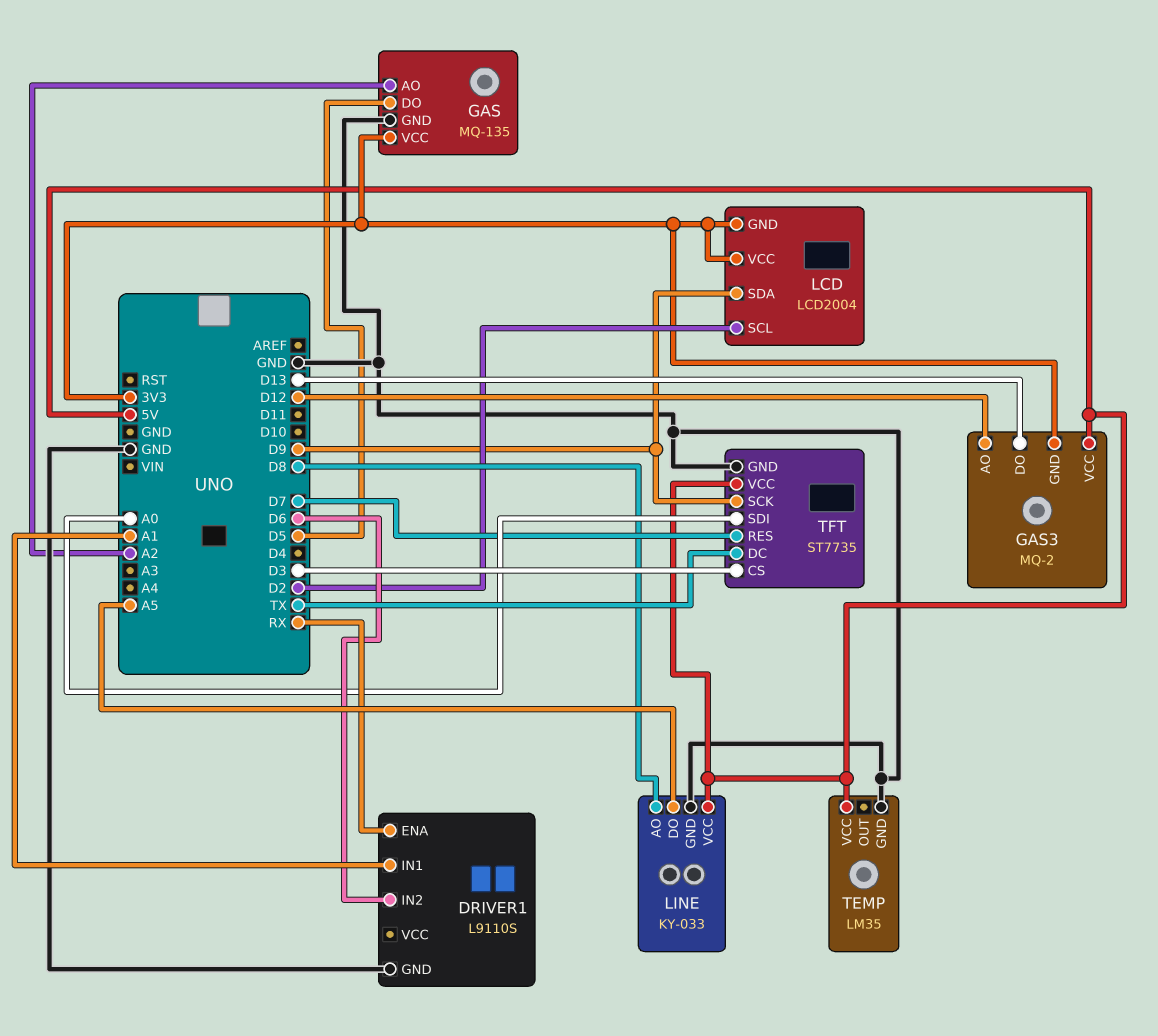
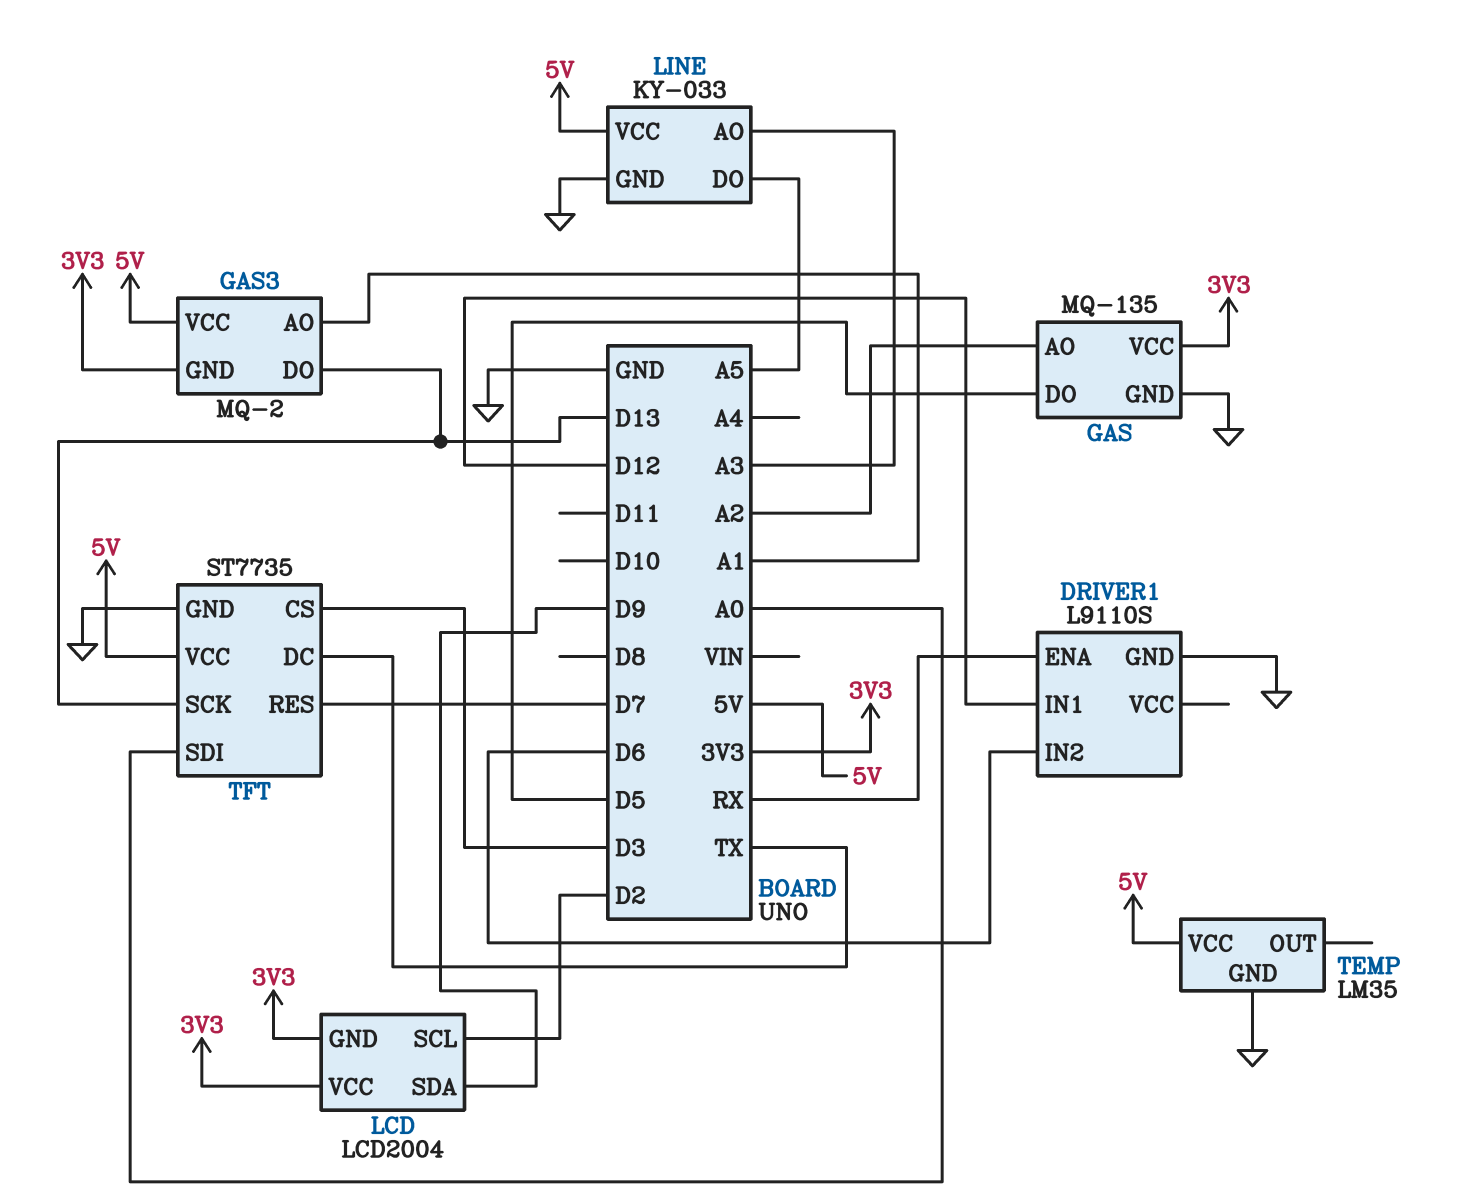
DRIVER1 pin IN1: A1 -> D12
GAS3 pin AO: D12 -> A1
LINE pin AO: D8 -> A3
TFT pin SCK: D9 -> D13

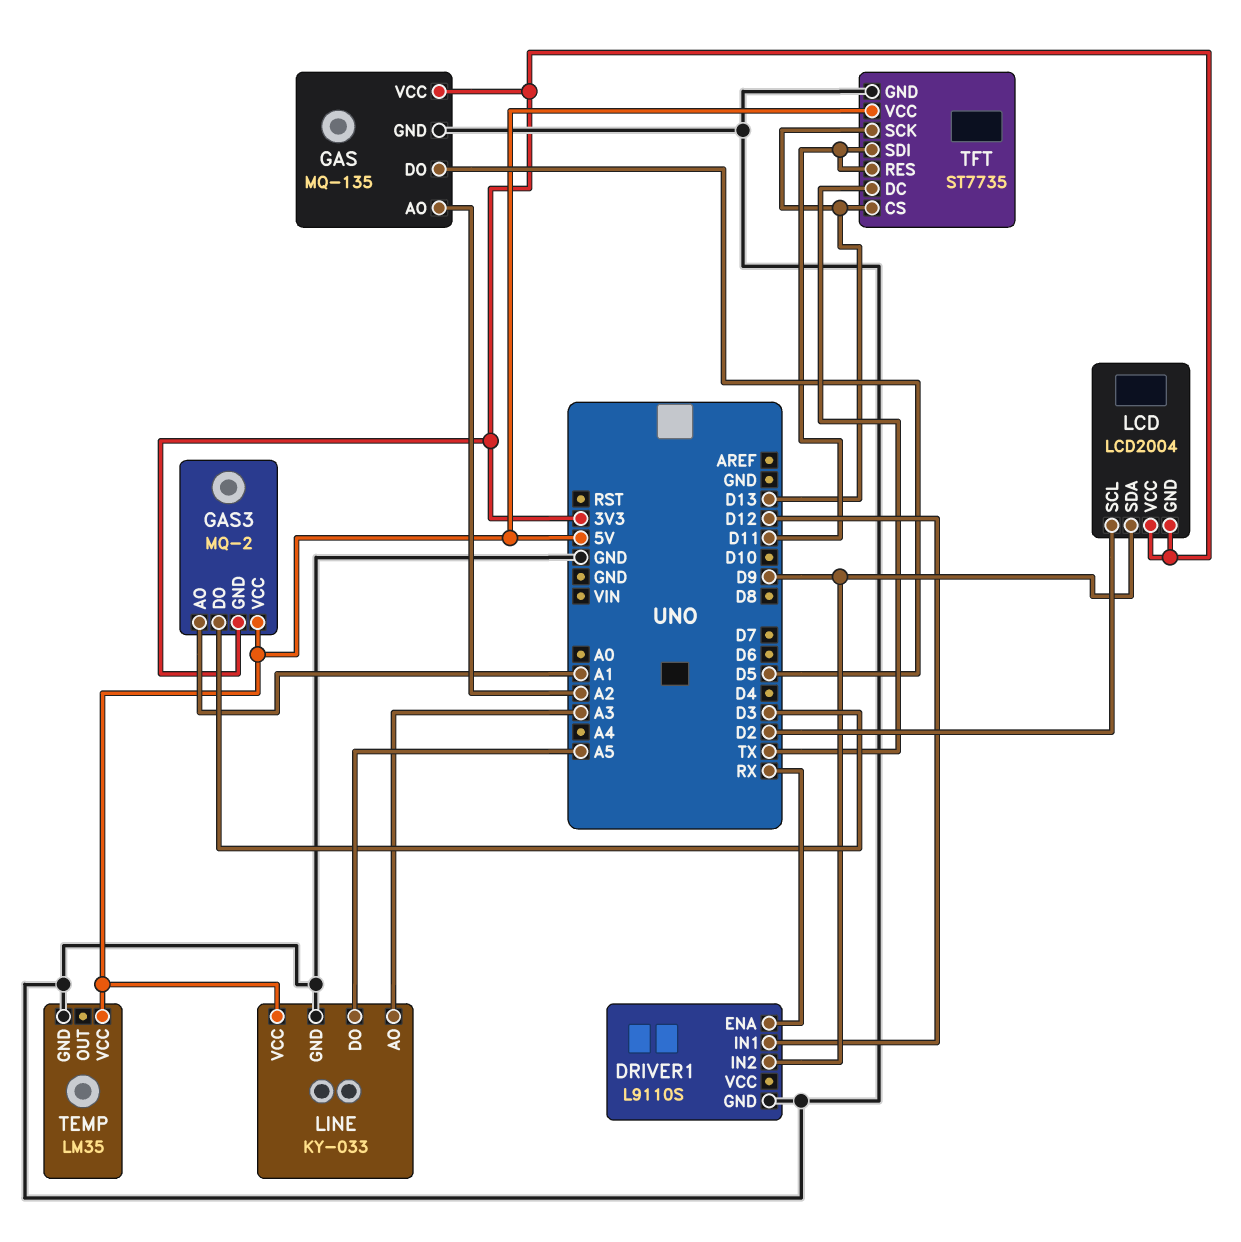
DRIVER1 pin IN2: D6 -> D9
GAS3 pin DO: D13 -> D3
TFT pin CS: D3 -> D13
TFT pin RES: D7 -> D11
TFT pin SDI: A0 -> D11

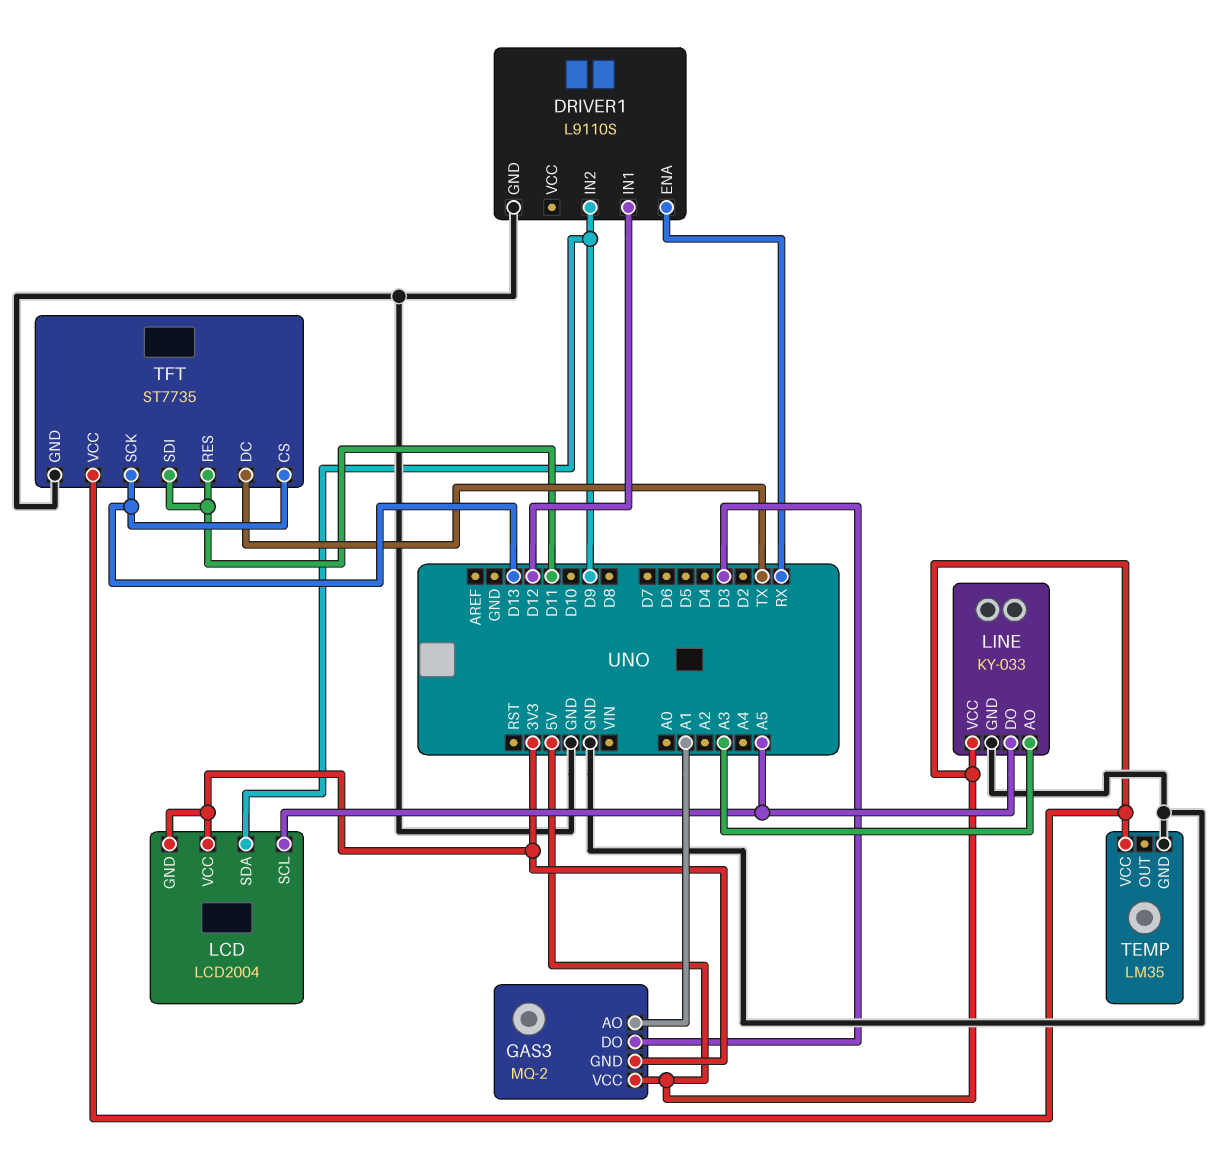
GAS: MQ-135 -> none
GAS pin AO: A2 -> none
GAS pin DO: D5 -> none
GAS pin GND: GND -> none
GAS pin VCC: 3V3 -> none
LCD pin SCL: D2 -> A5

